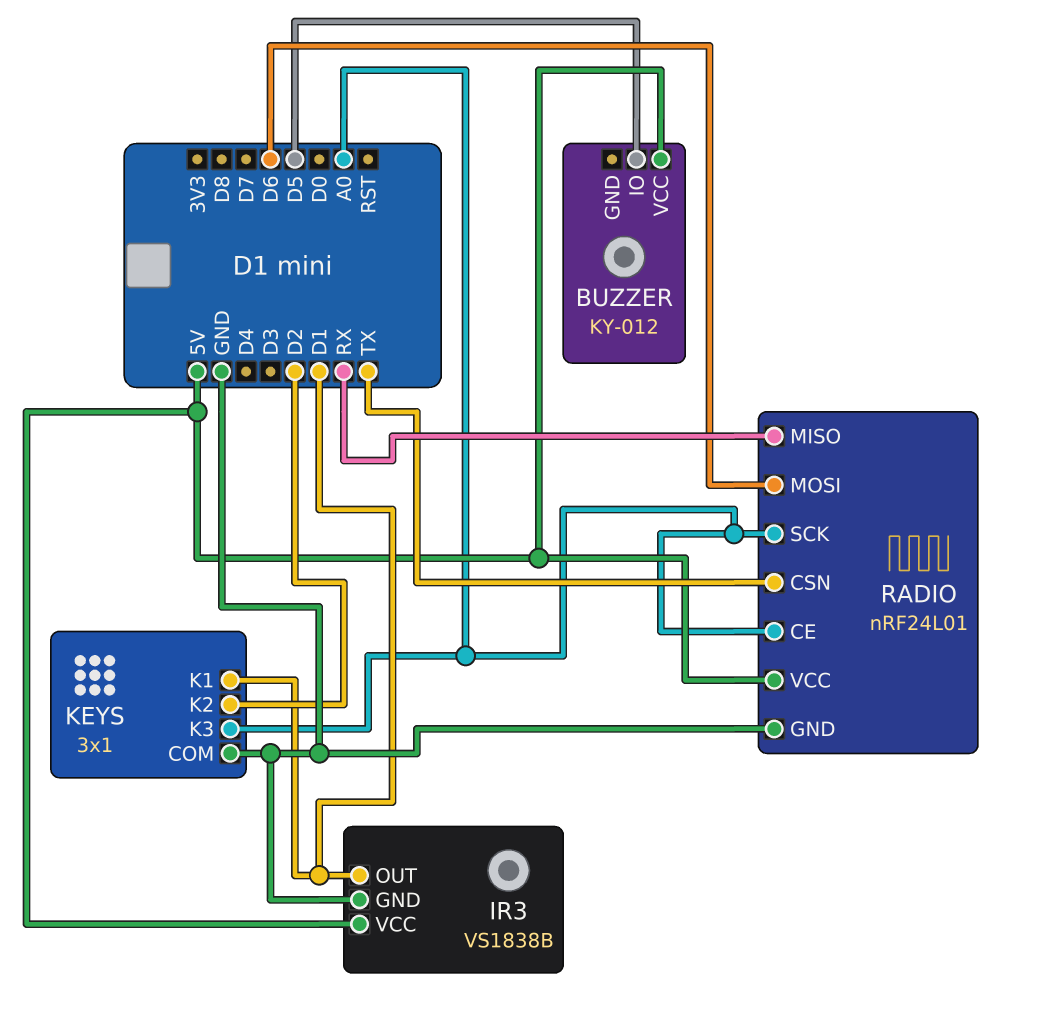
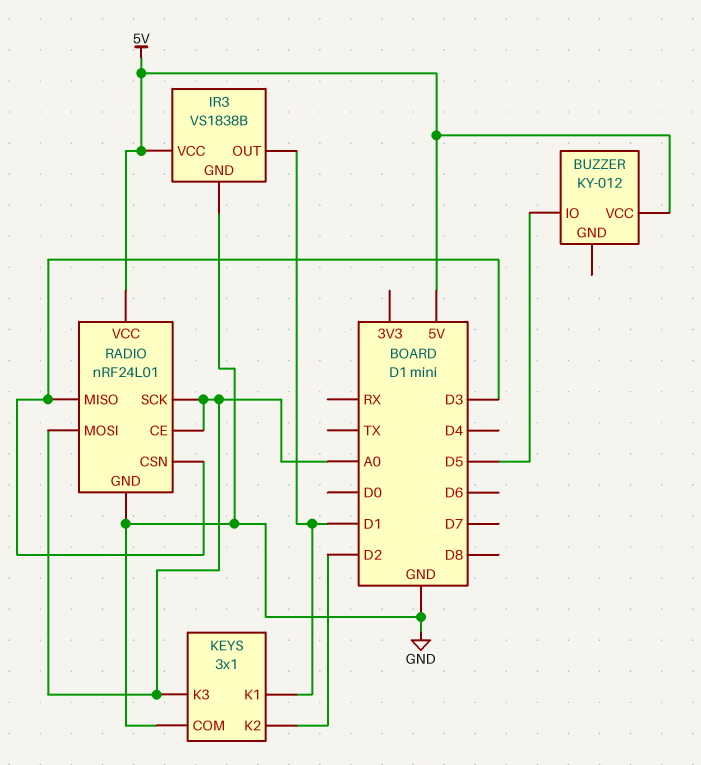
RADIO pin CSN: TX -> D3
RADIO pin MISO: RX -> D3
RADIO pin MOSI: D6 -> A0

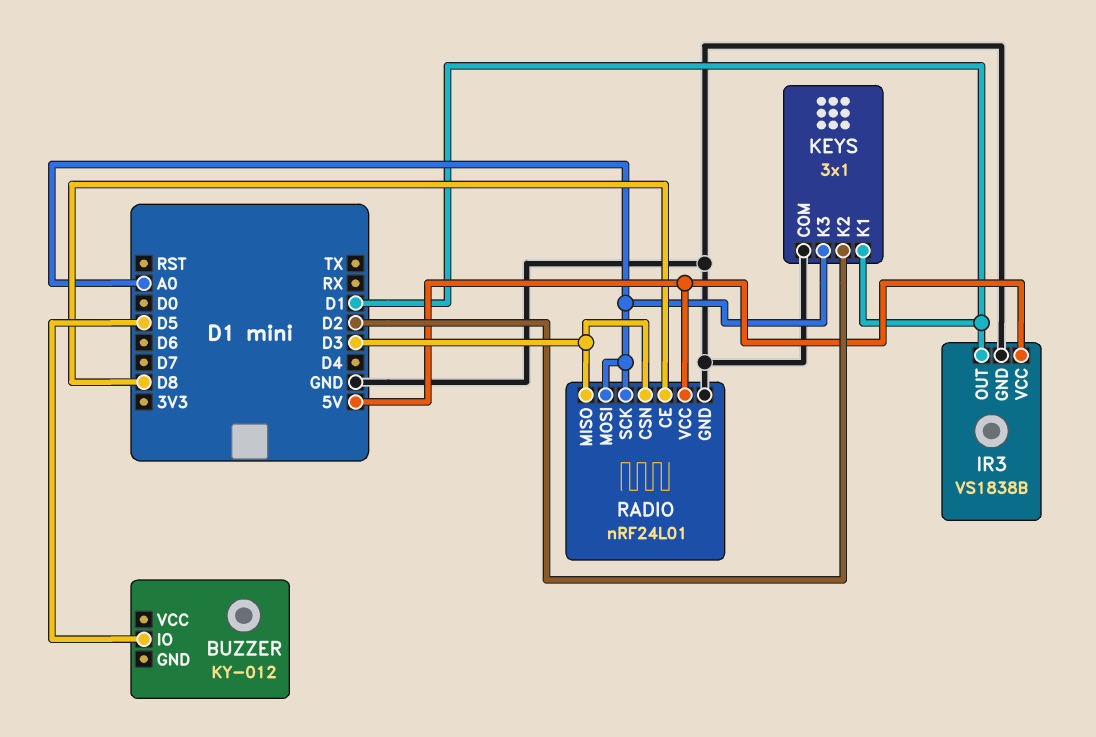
BUZZER pin VCC: 5V -> none
RADIO pin CE: A0 -> D8

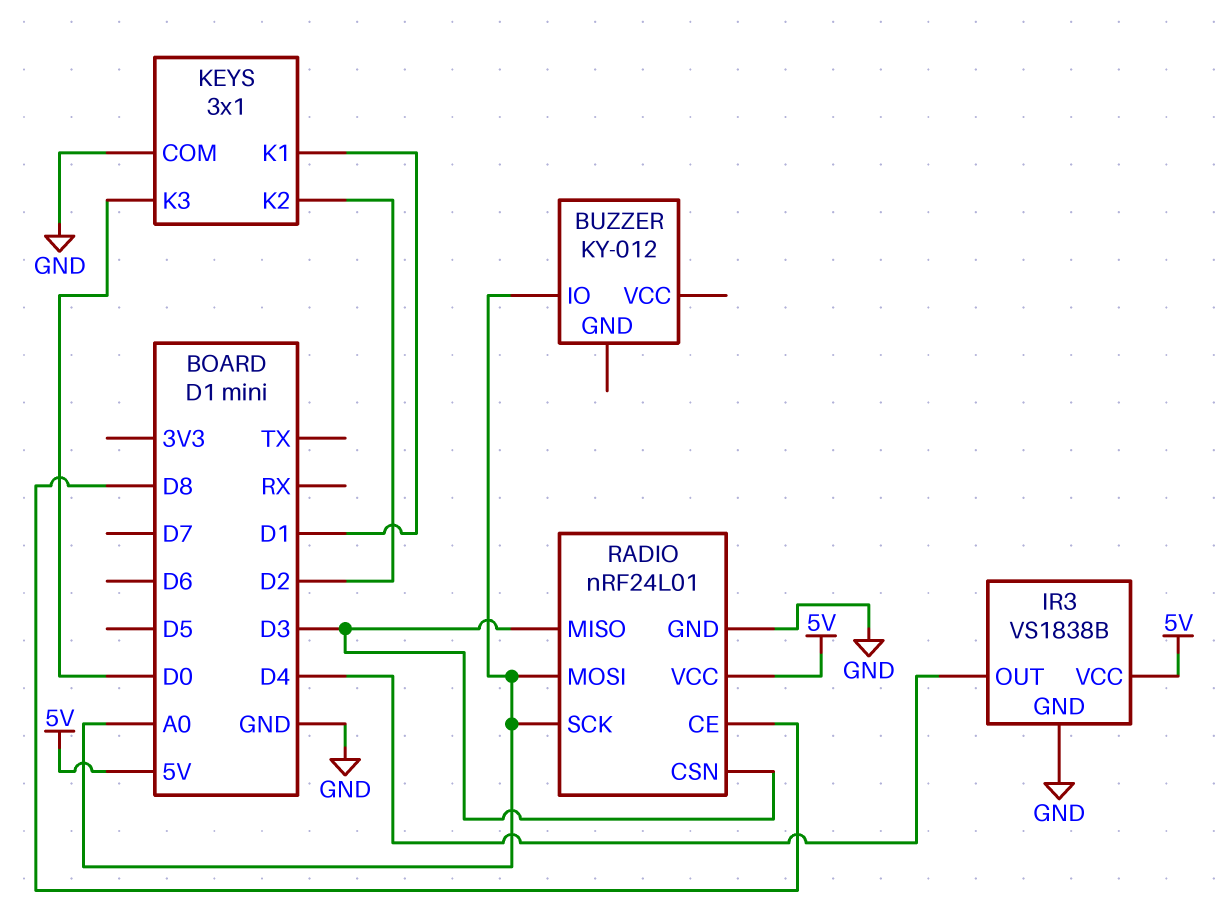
BUZZER pin IO: D5 -> A0
IR3 pin OUT: D1 -> D4
KEYS pin K3: A0 -> D0

